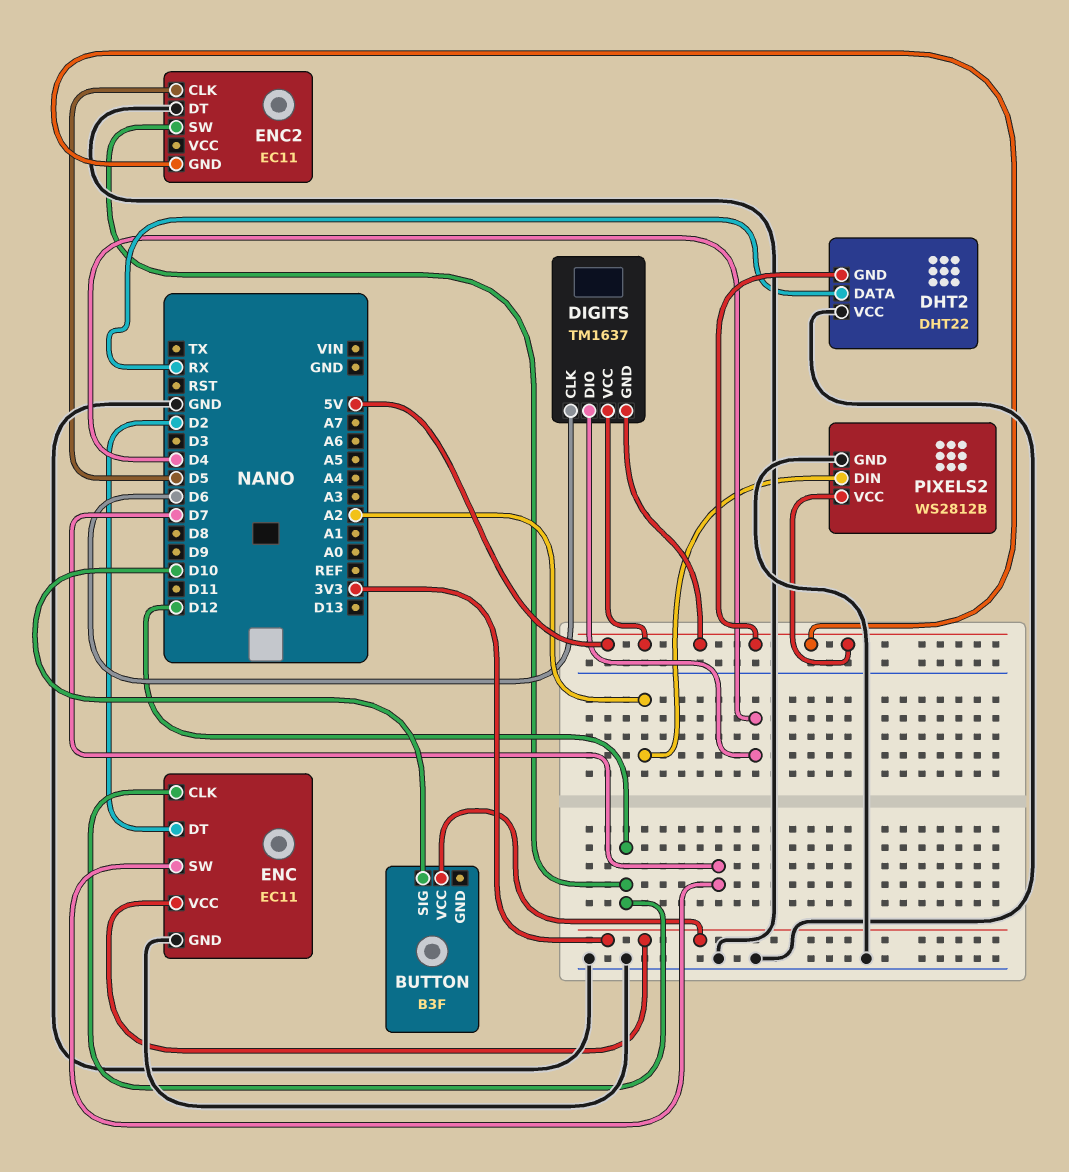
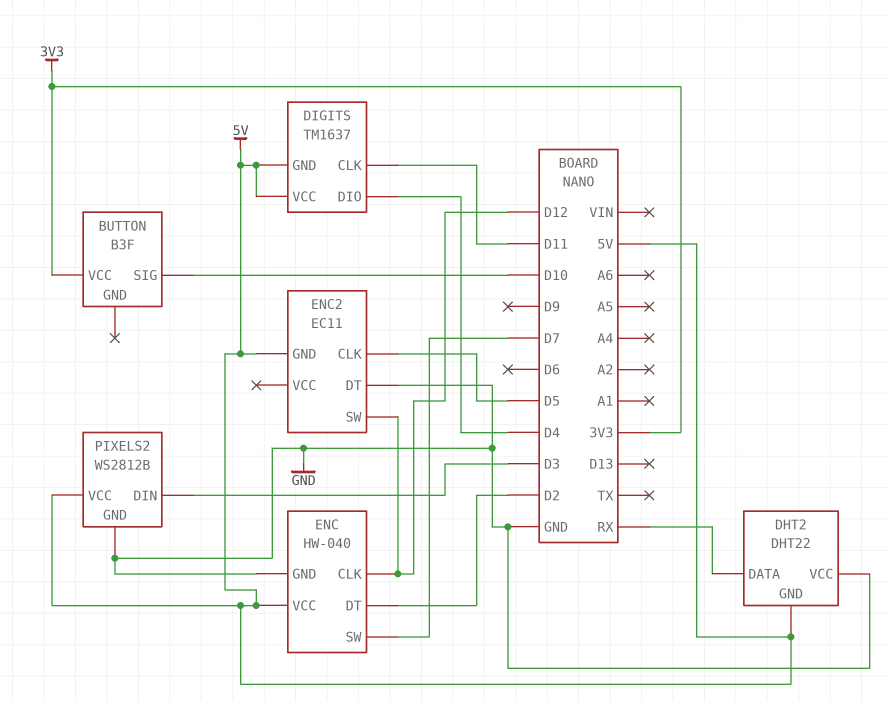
DIGITS pin CLK: D6 -> D11
ENC: EC11 -> HW-040
ENC pin VCC: 3V3 -> 5V
PIXELS2 pin DIN: A2 -> D3

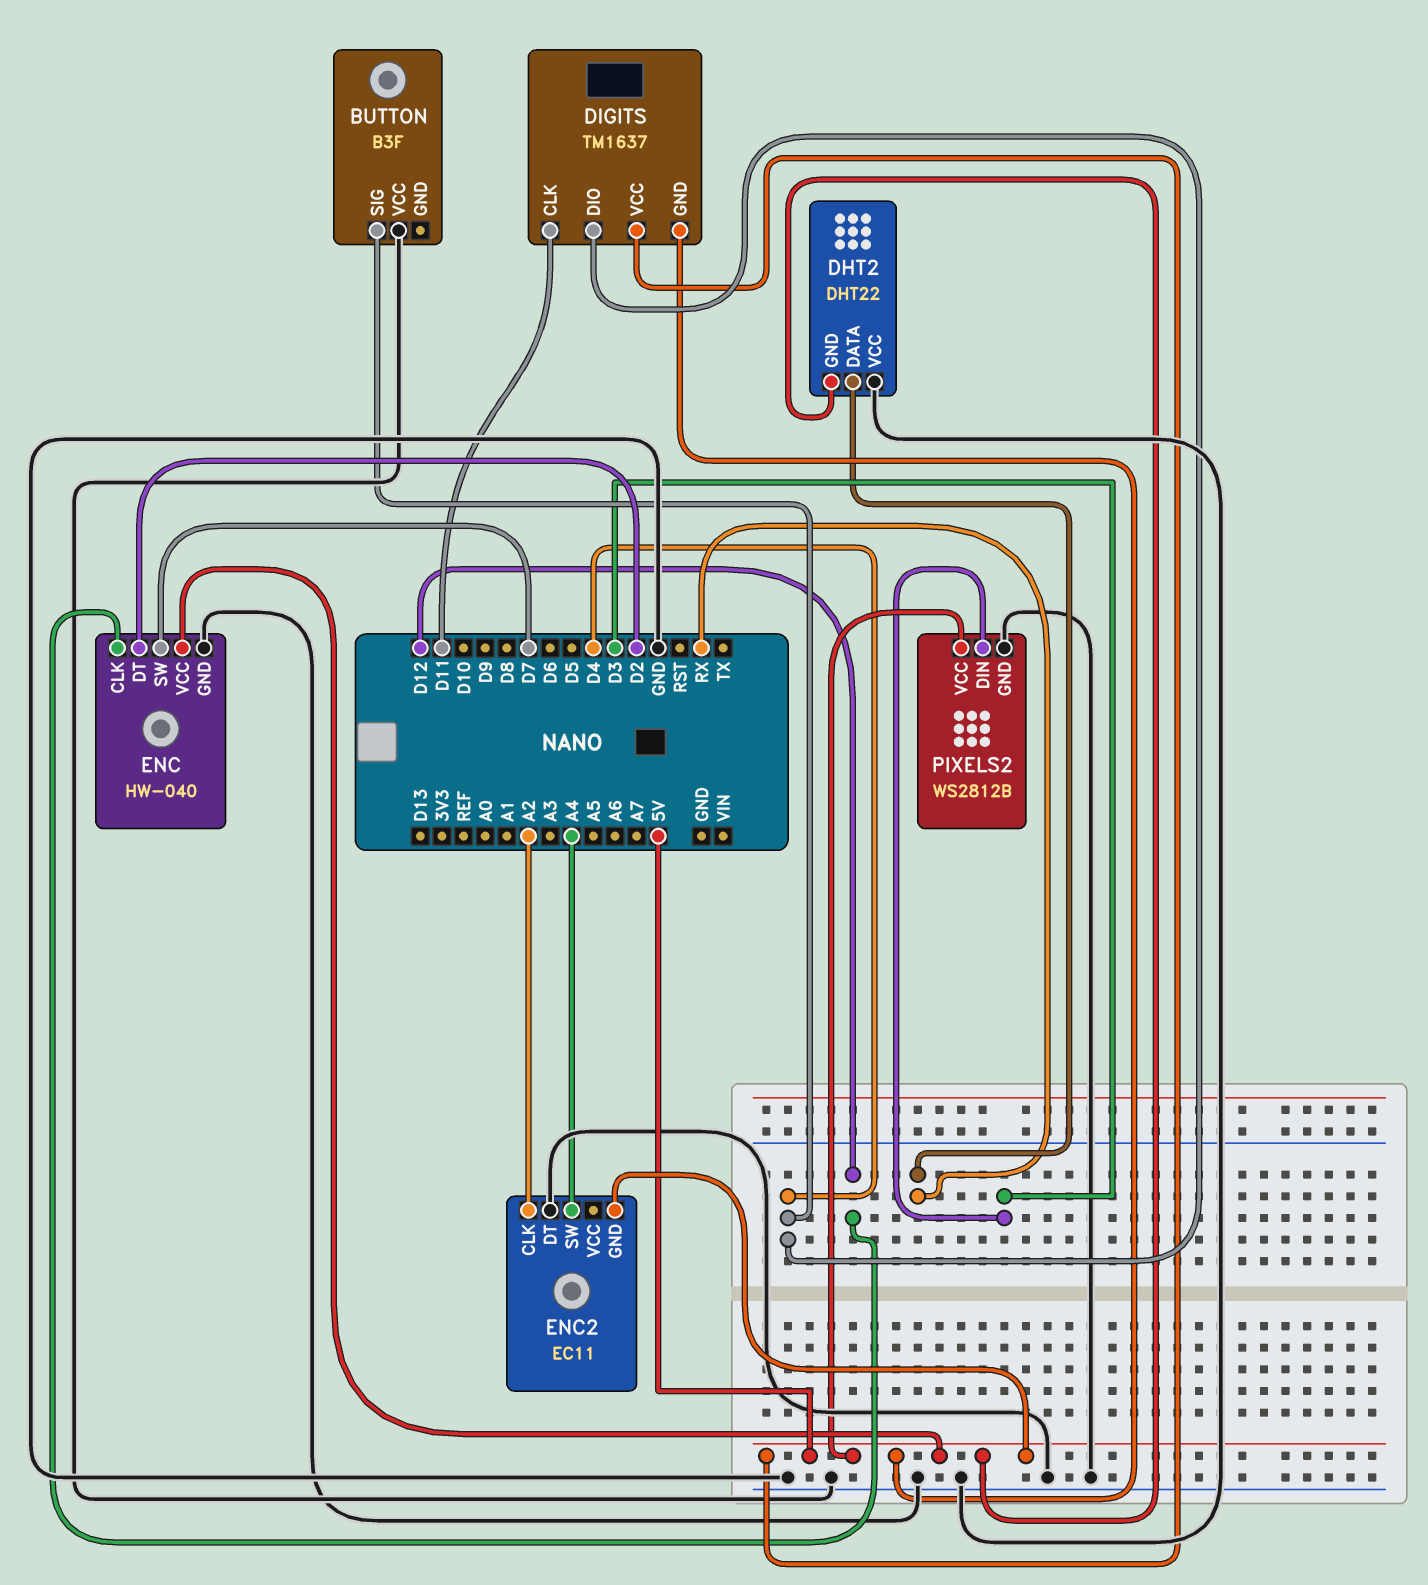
BUTTON pin SIG: D10 -> D4
BUTTON pin VCC: 3V3 -> GND
ENC2 pin CLK: D5 -> A2
ENC2 pin SW: D12 -> A4

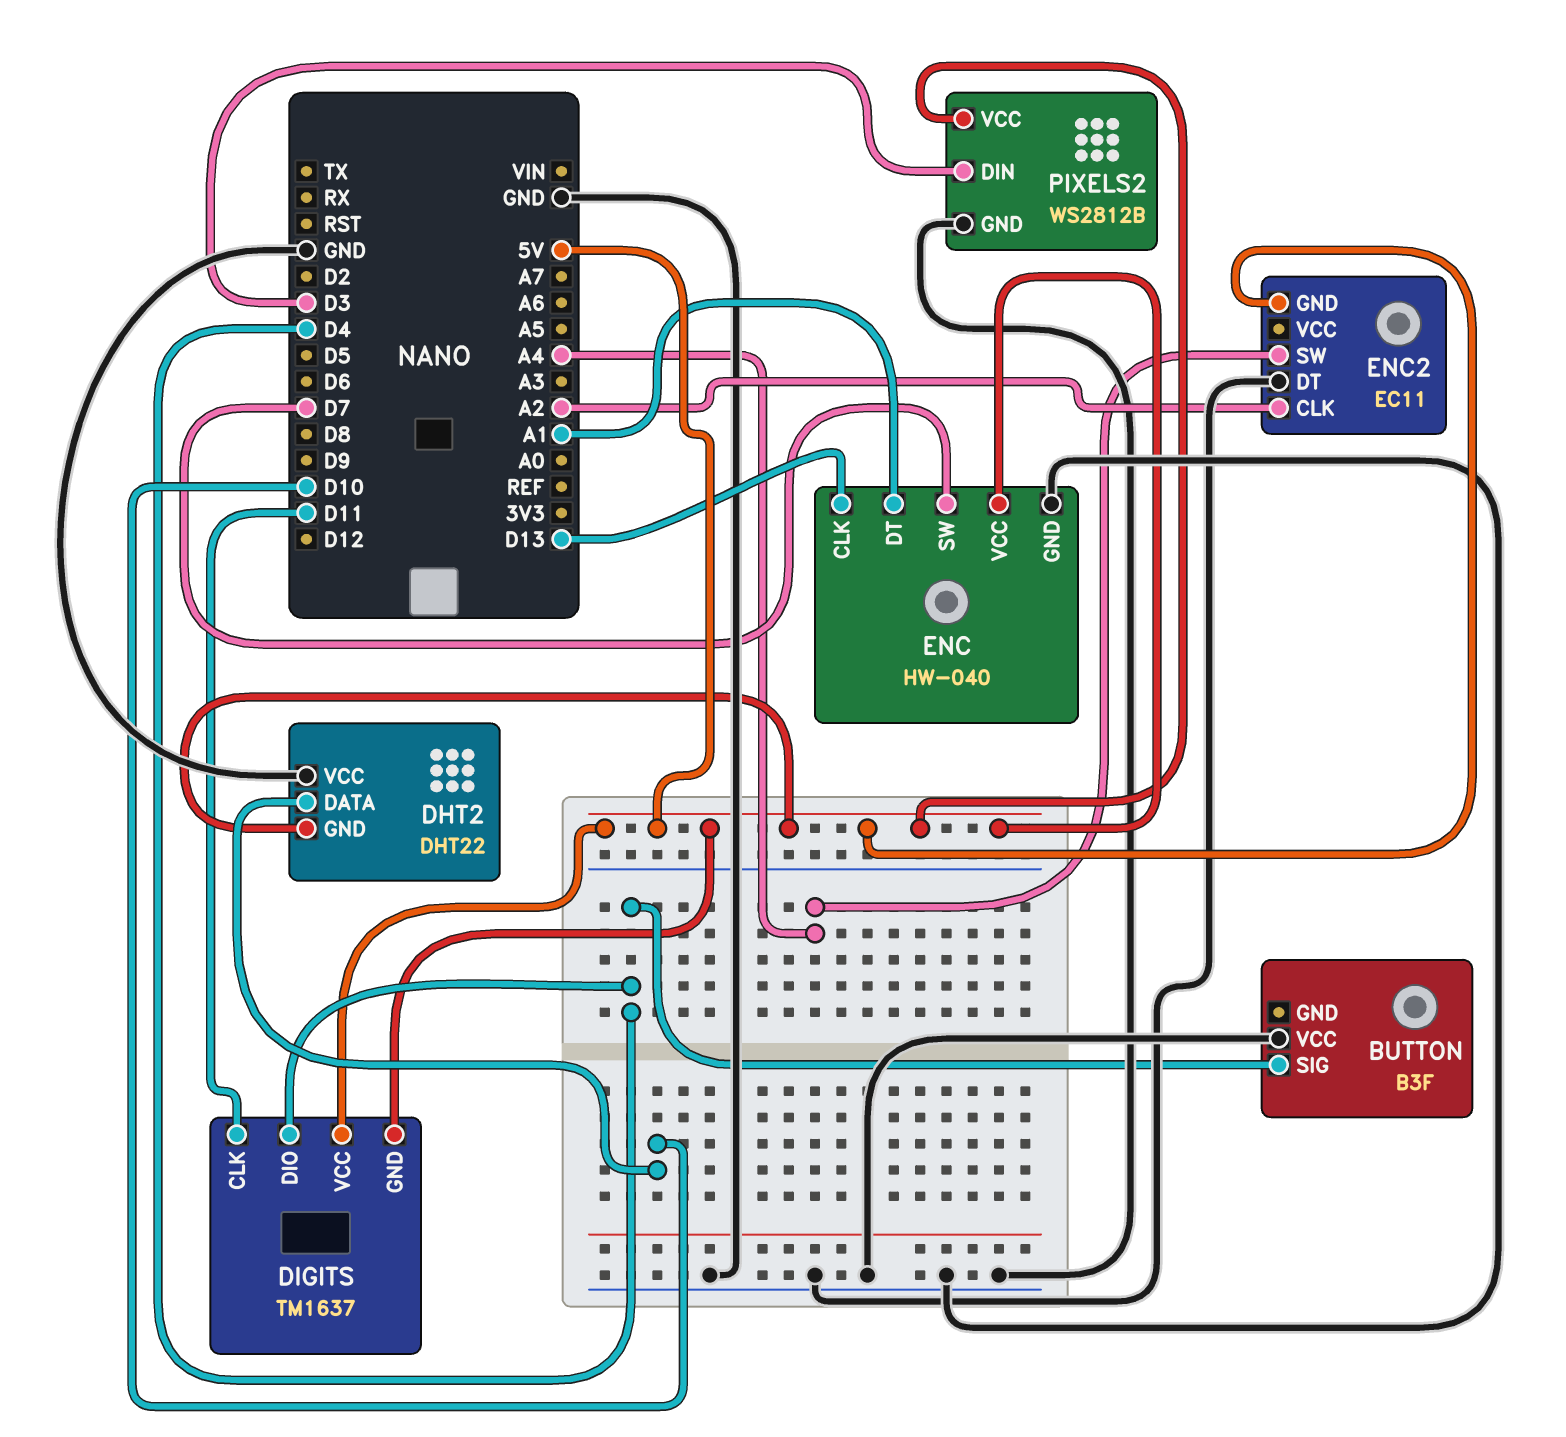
DHT2 pin DATA: RX -> D10
ENC pin CLK: D12 -> D13
ENC pin DT: D2 -> A1

